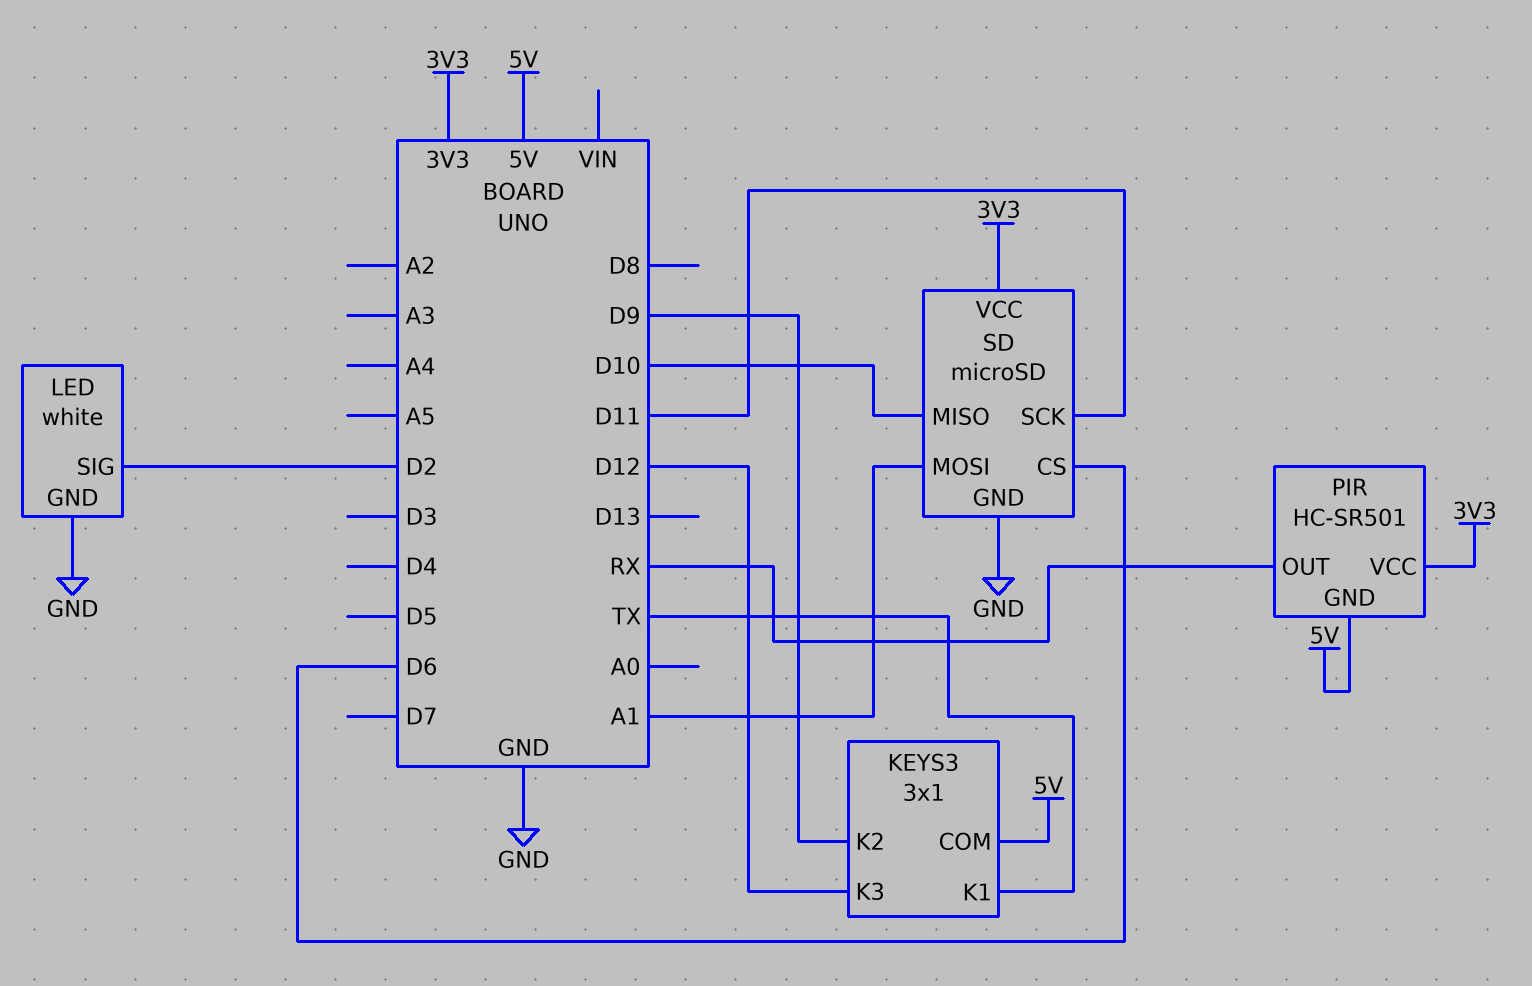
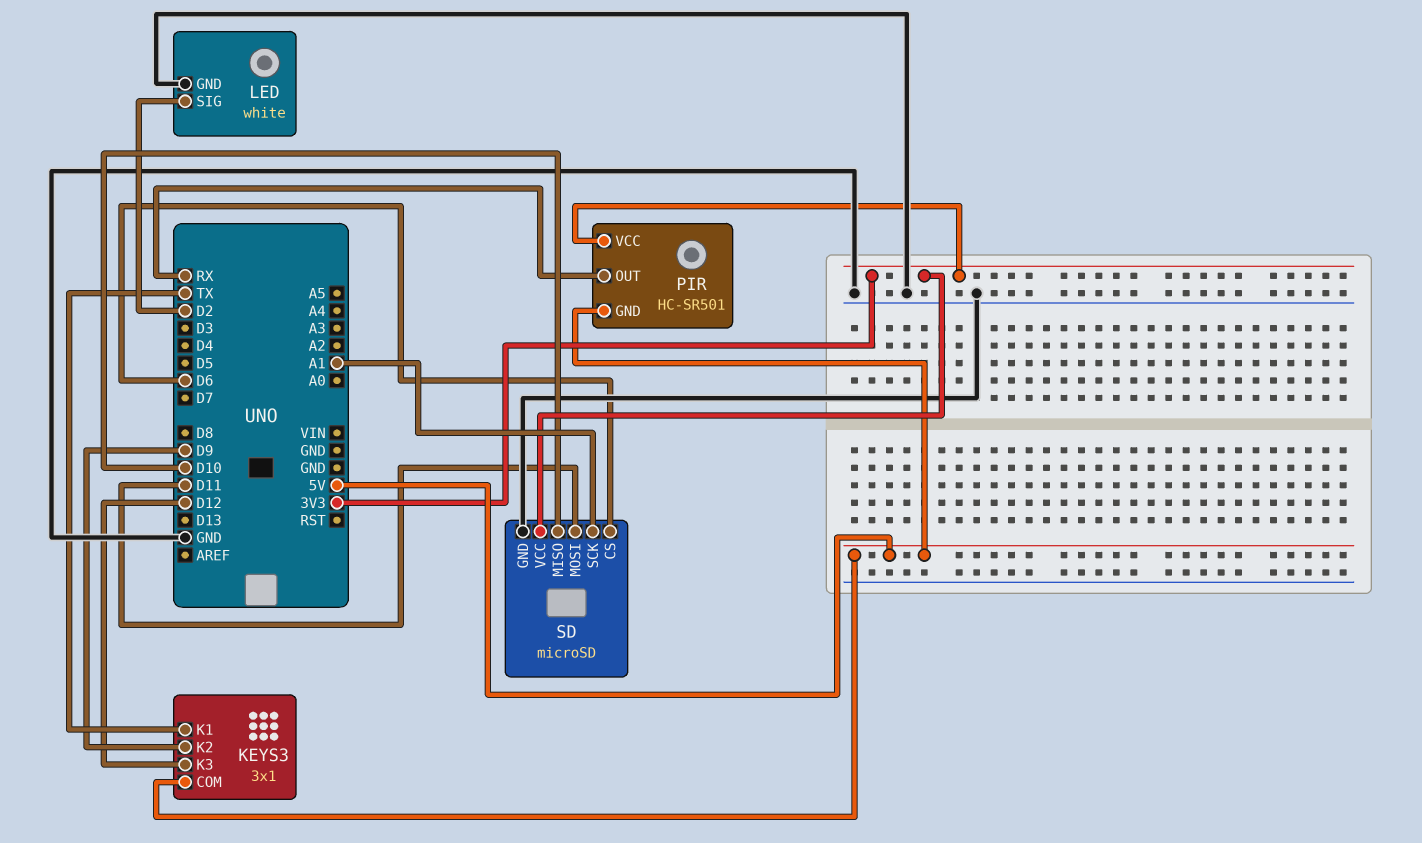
SD pin MOSI: A1 -> D11
SD pin SCK: D11 -> A1

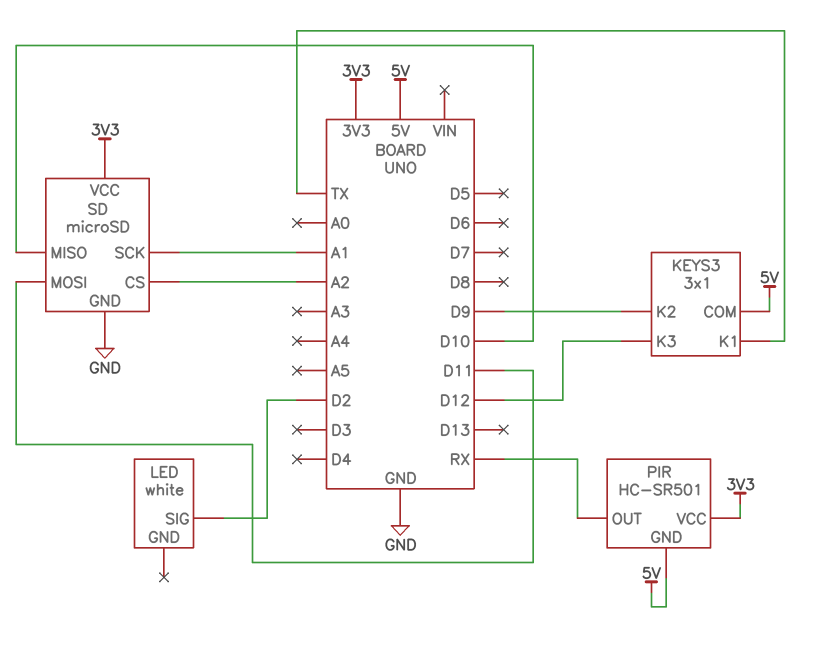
LED pin GND: GND -> none
SD pin CS: D6 -> A2

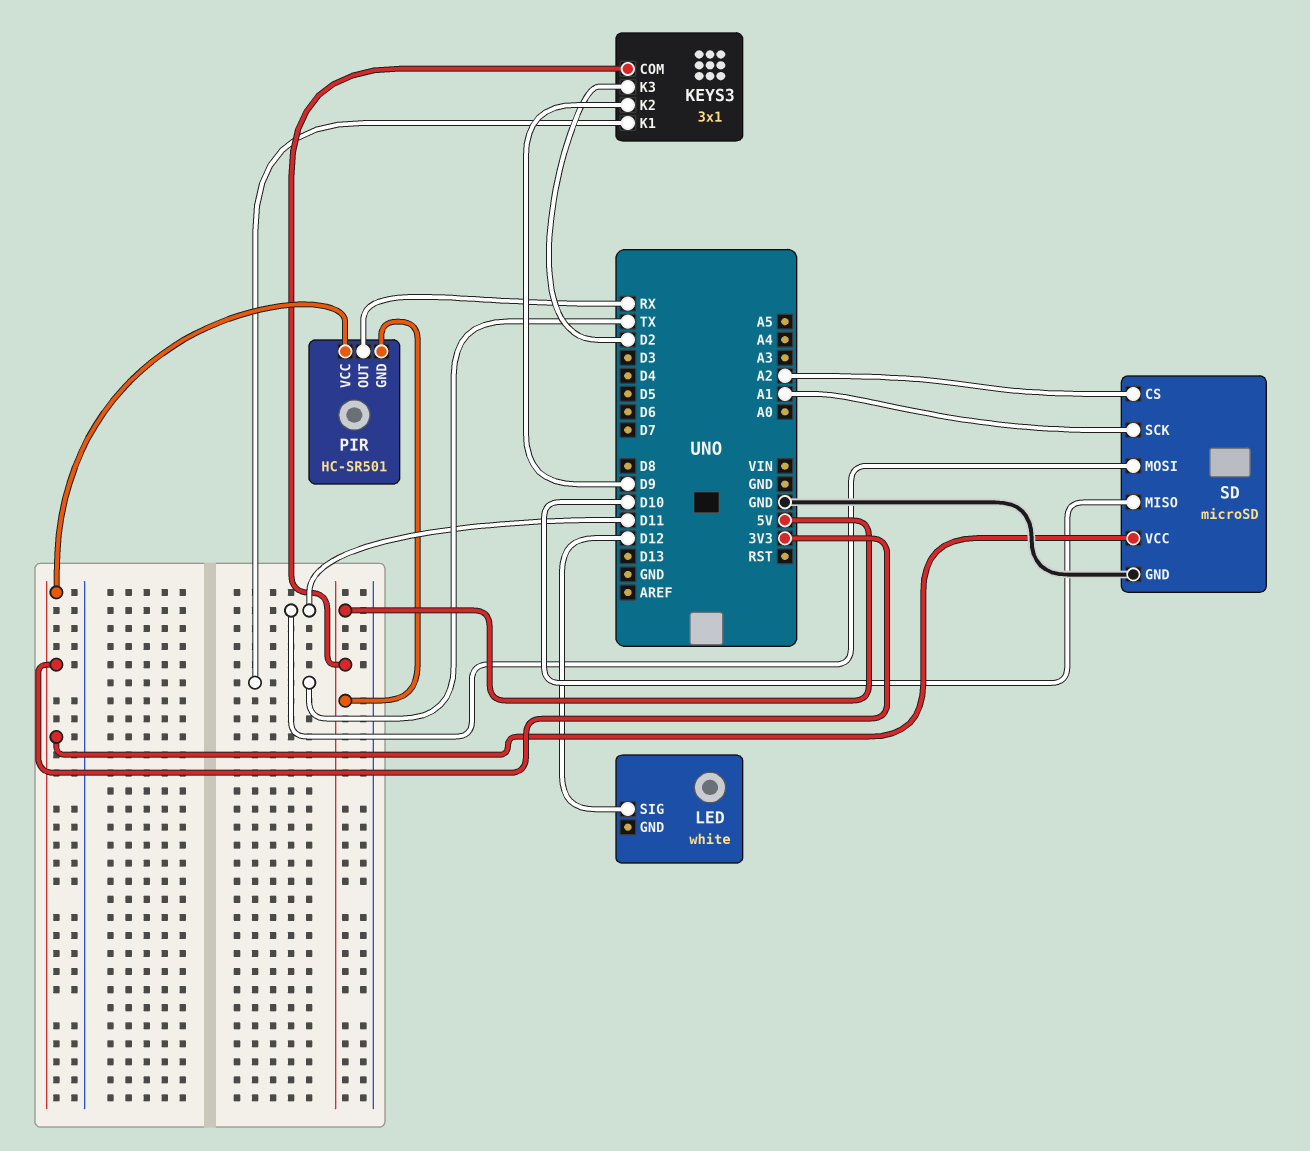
KEYS3 pin K3: D12 -> D2
LED pin SIG: D2 -> D12

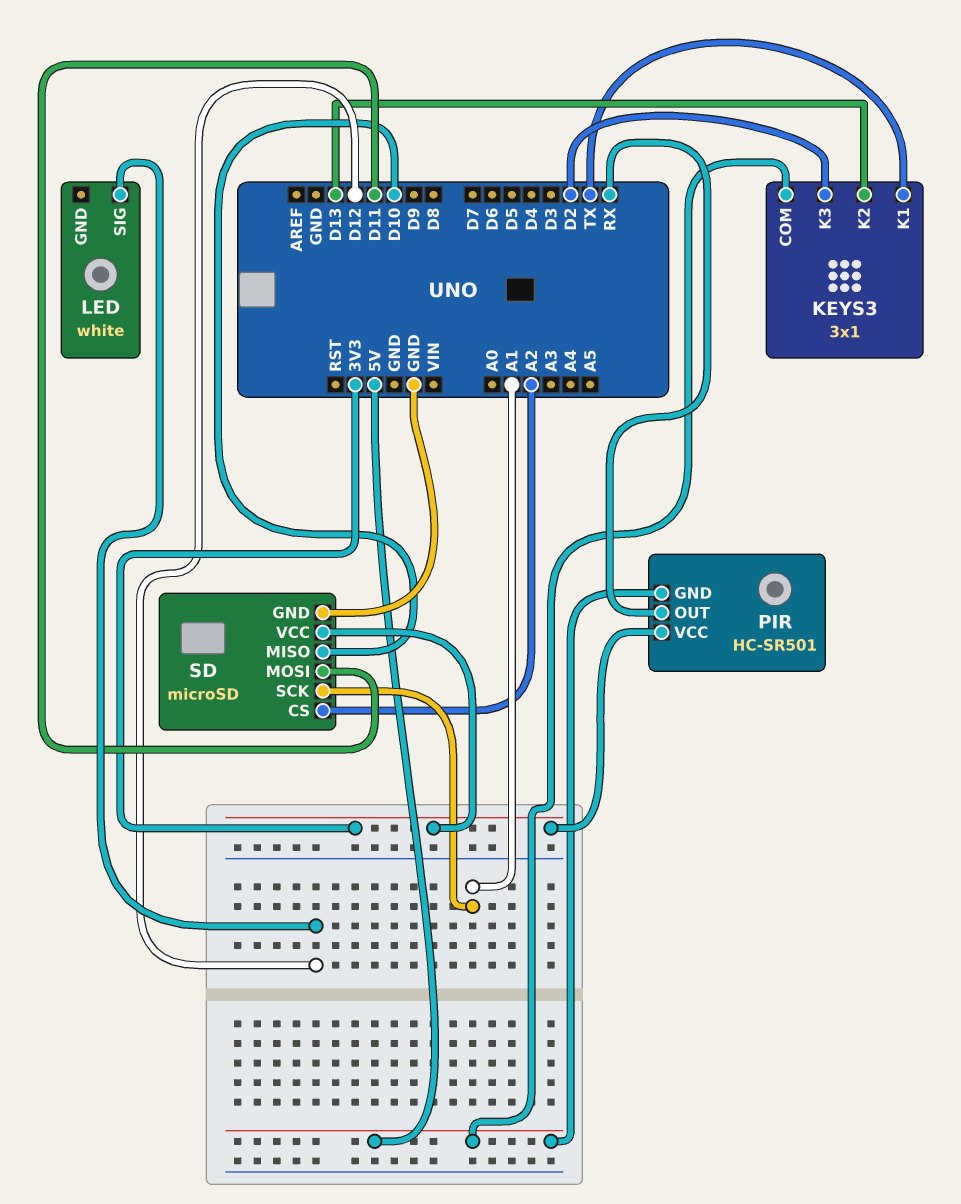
KEYS3 pin K2: D9 -> D13

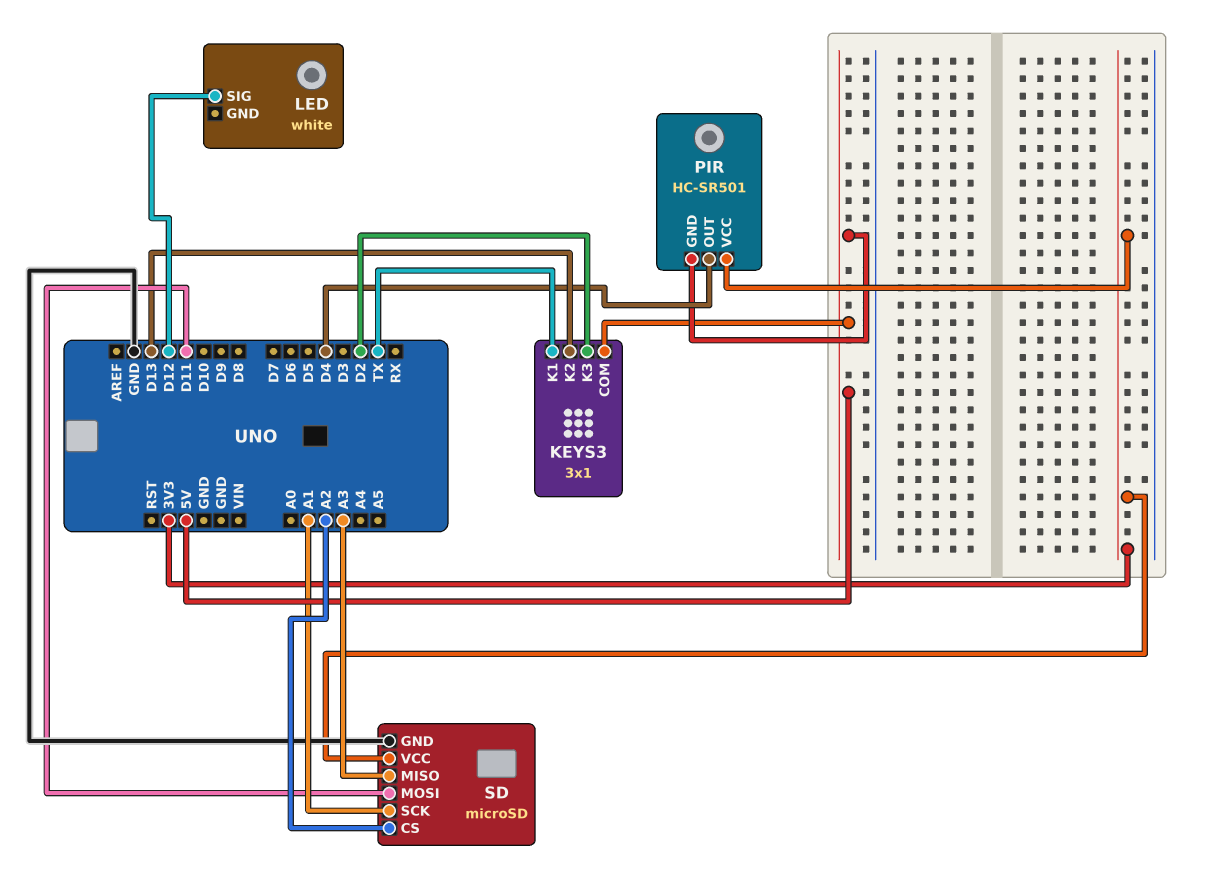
PIR pin OUT: RX -> D4
SD pin MISO: D10 -> A3

